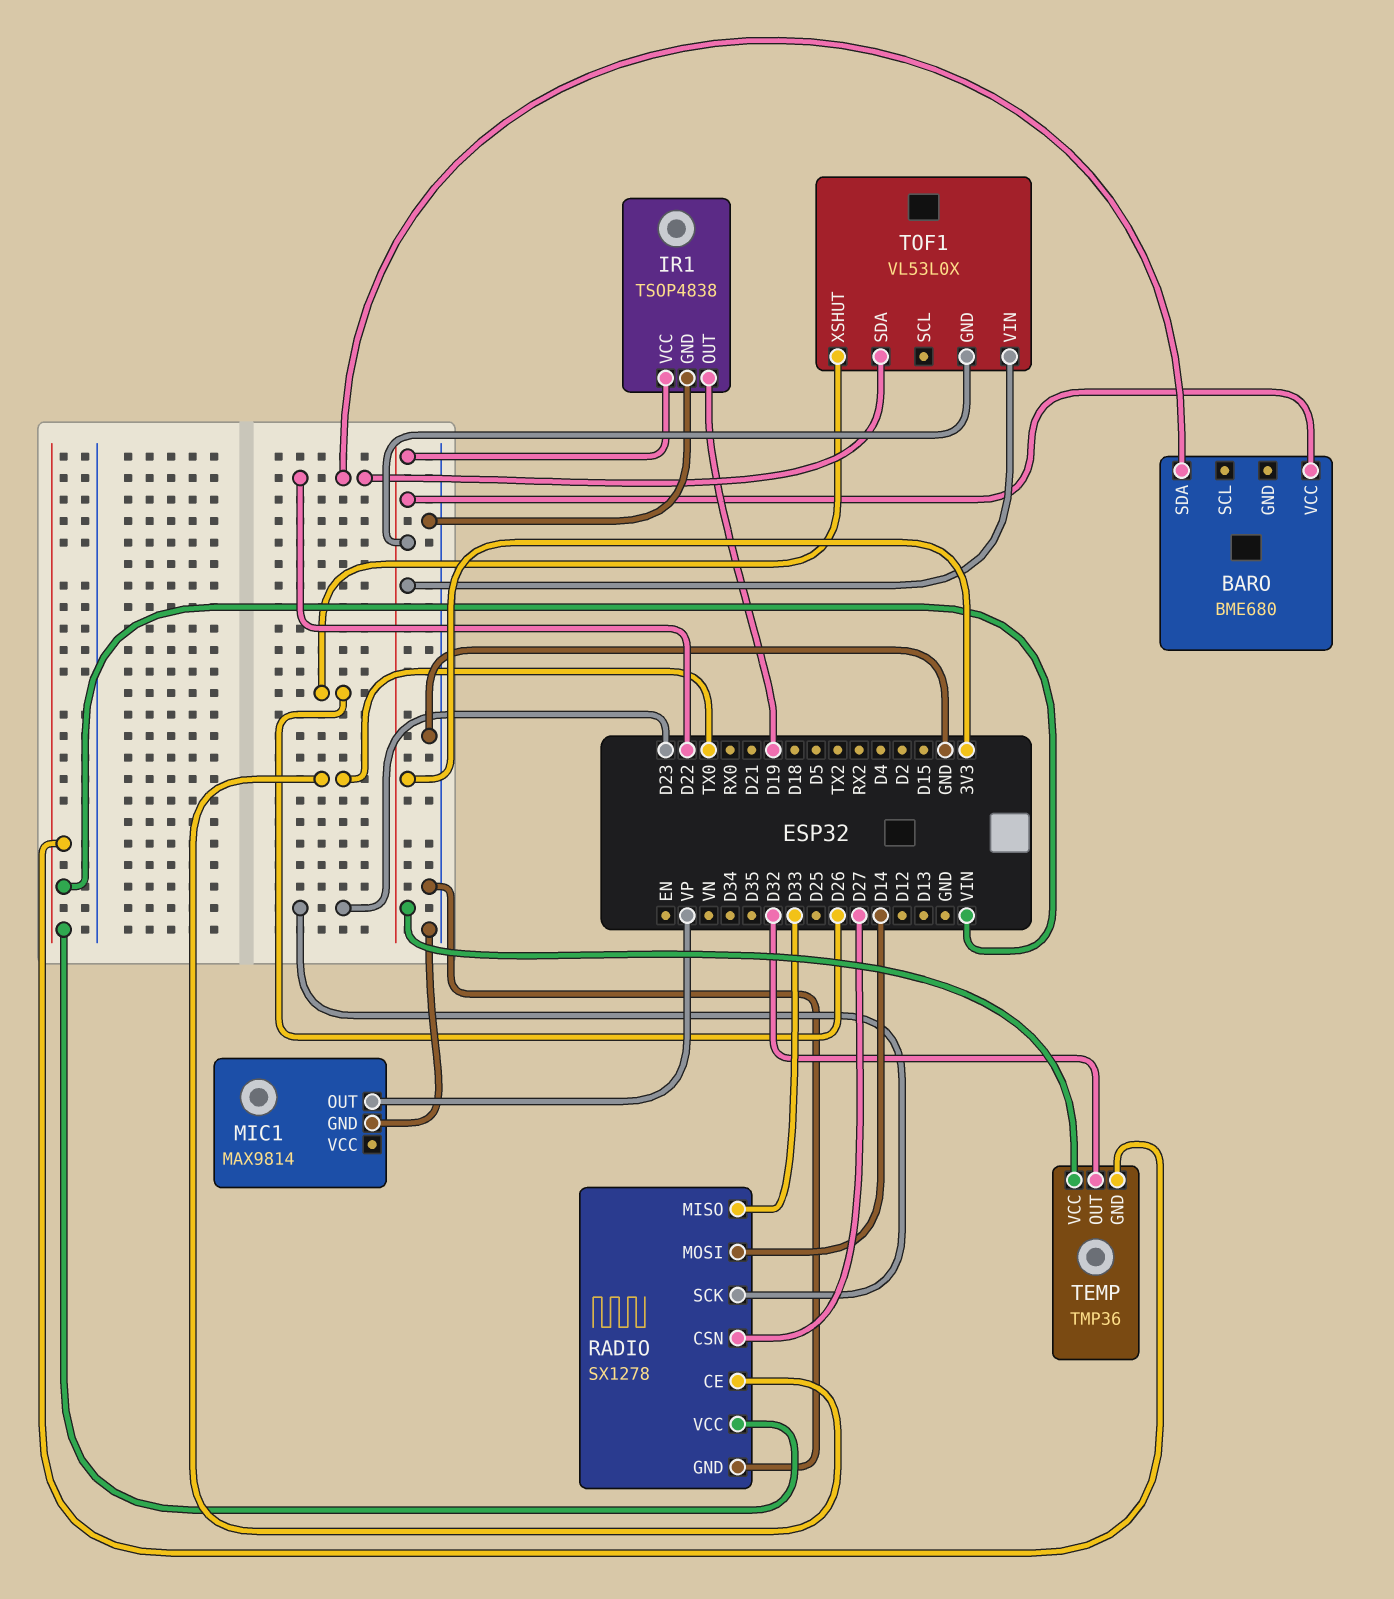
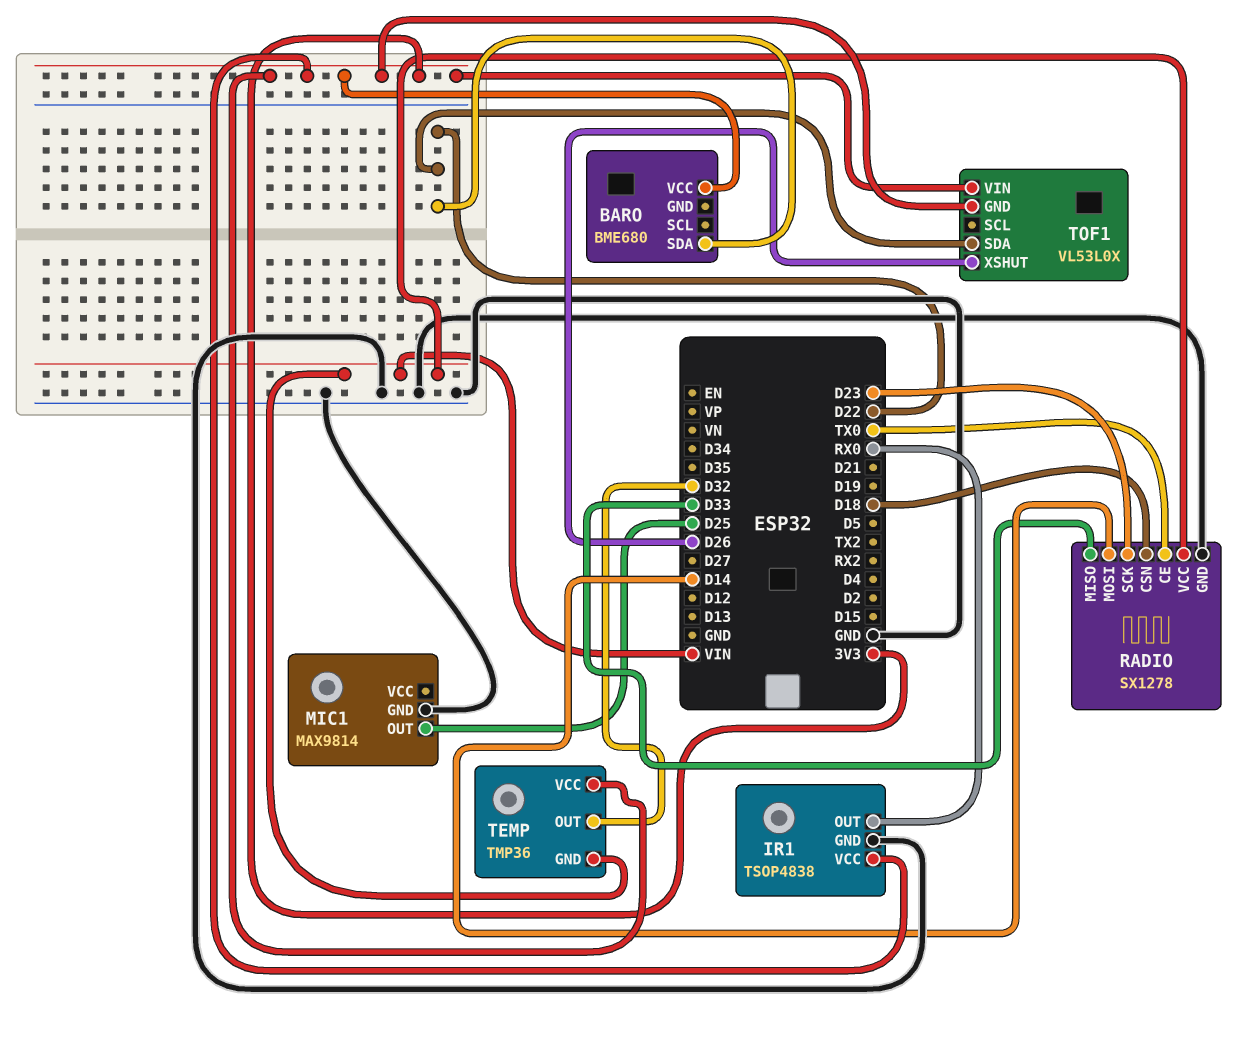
IR1 pin OUT: D19 -> RX0
MIC1 pin OUT: VP -> D25
RADIO pin CSN: D27 -> D18

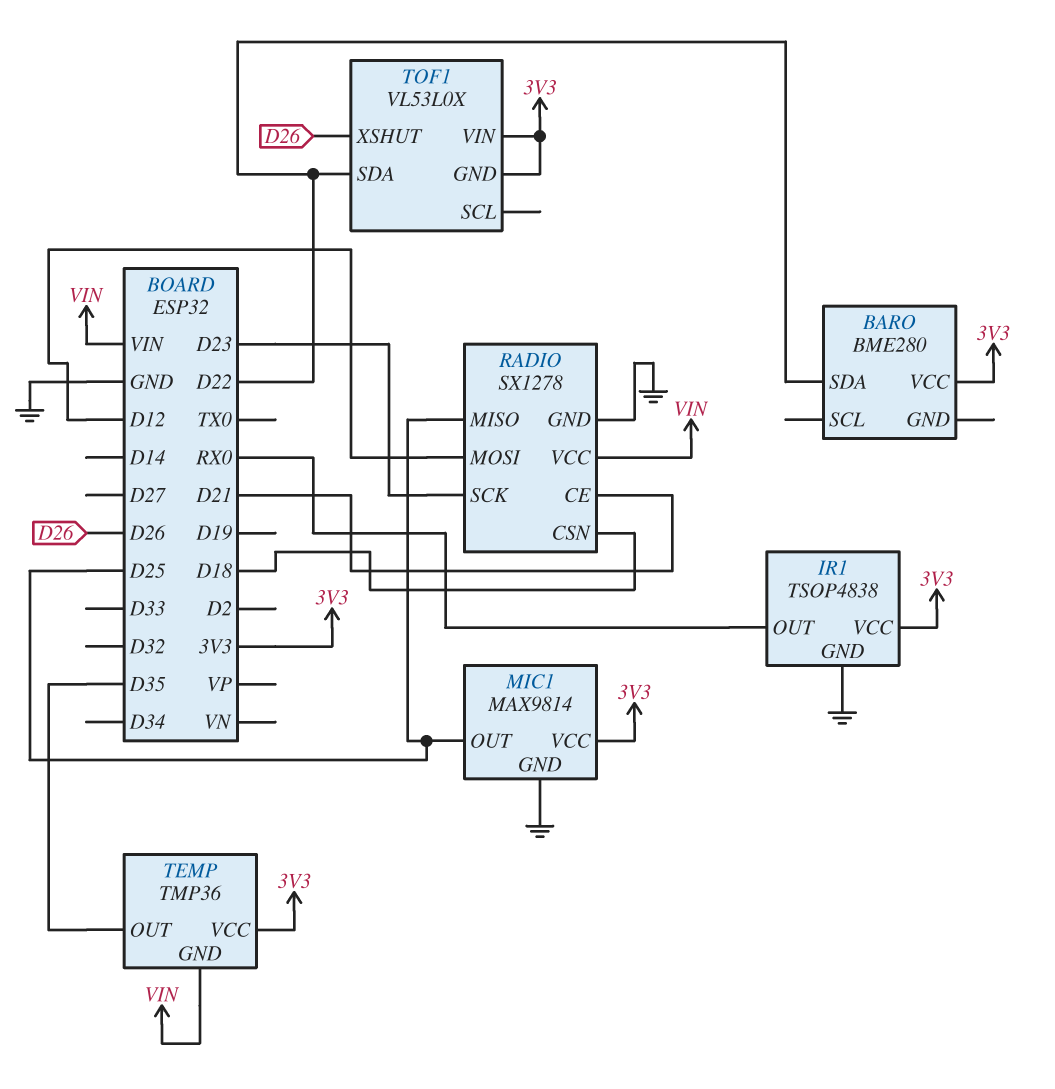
BARO: BME680 -> BME280
MIC1 pin VCC: none -> 3V3
RADIO pin CE: TX0 -> D21
RADIO pin MISO: D33 -> D25
RADIO pin MOSI: D14 -> D12
TEMP pin OUT: D32 -> D35

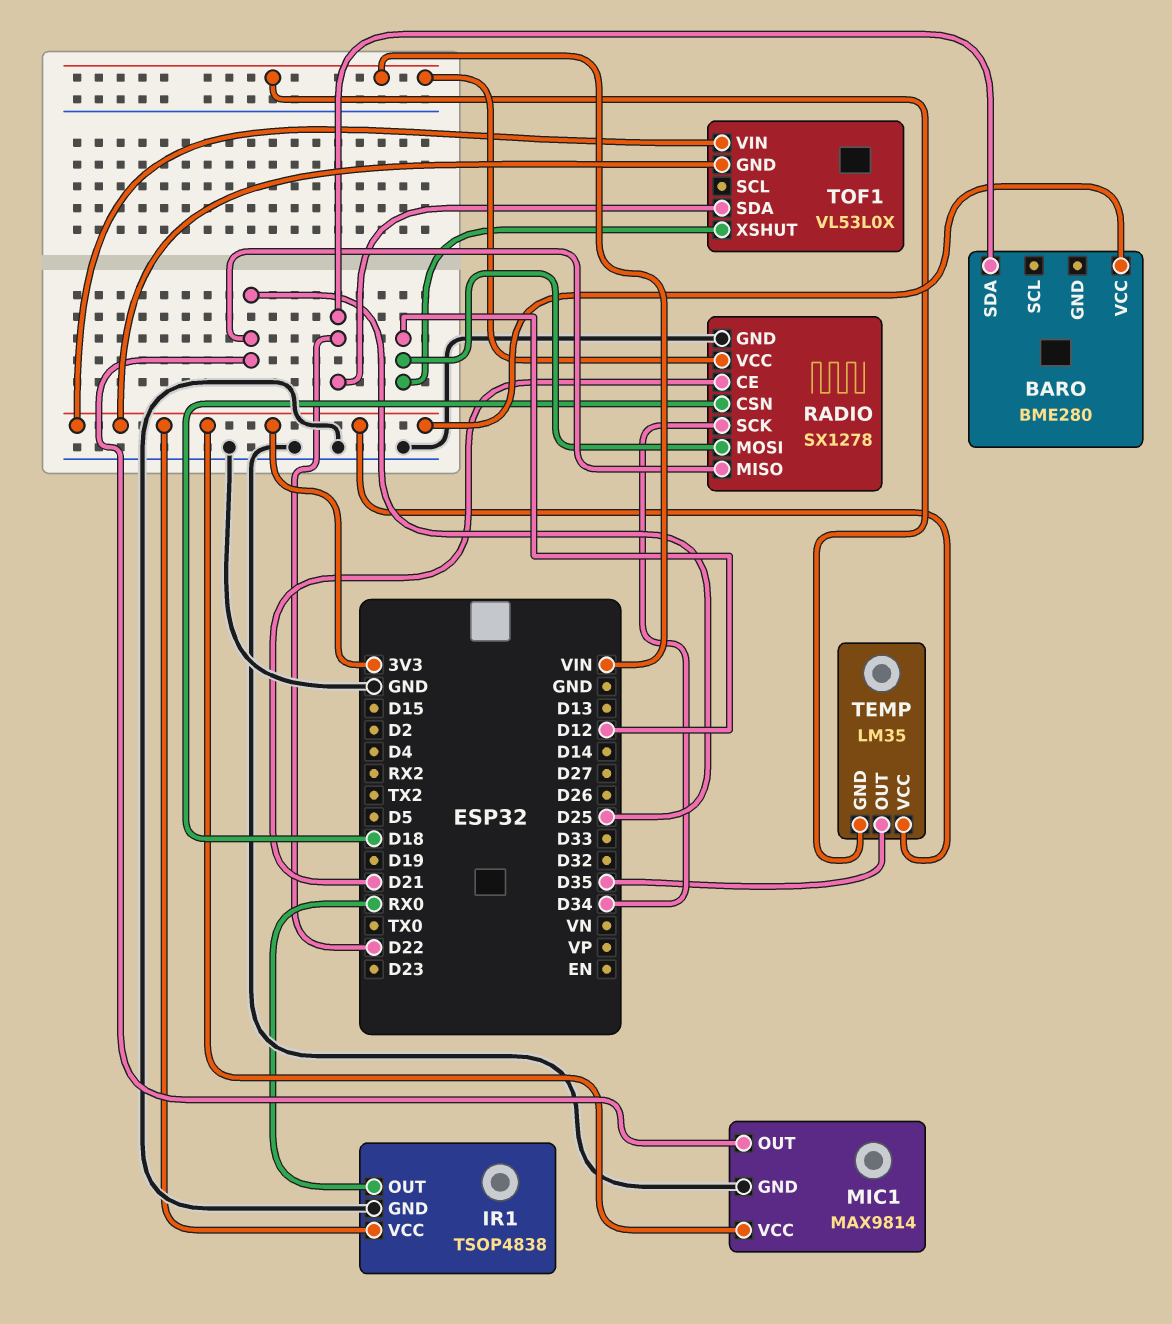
RADIO pin SCK: D23 -> D34
TEMP: TMP36 -> LM35
TOF1 pin XSHUT: D26 -> D12

